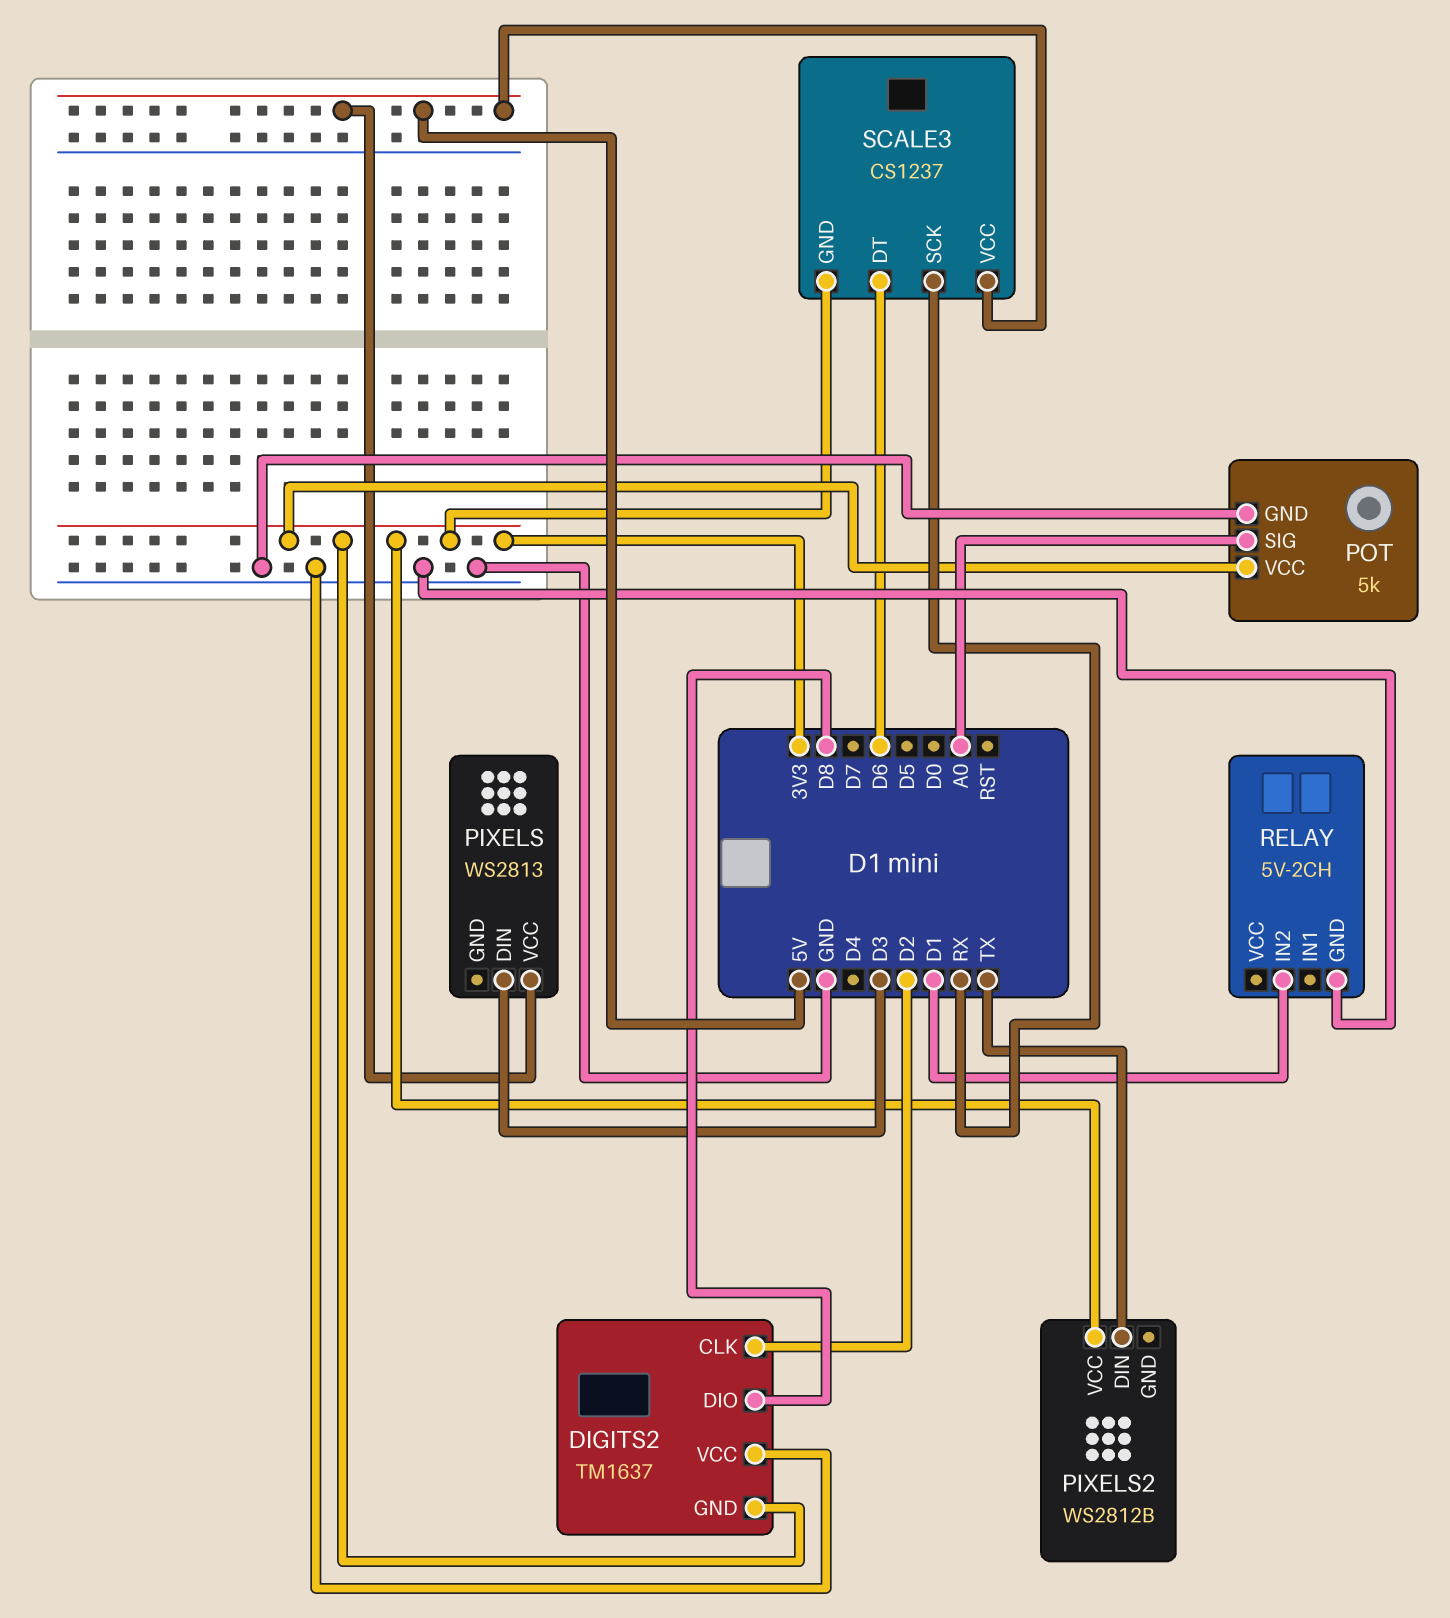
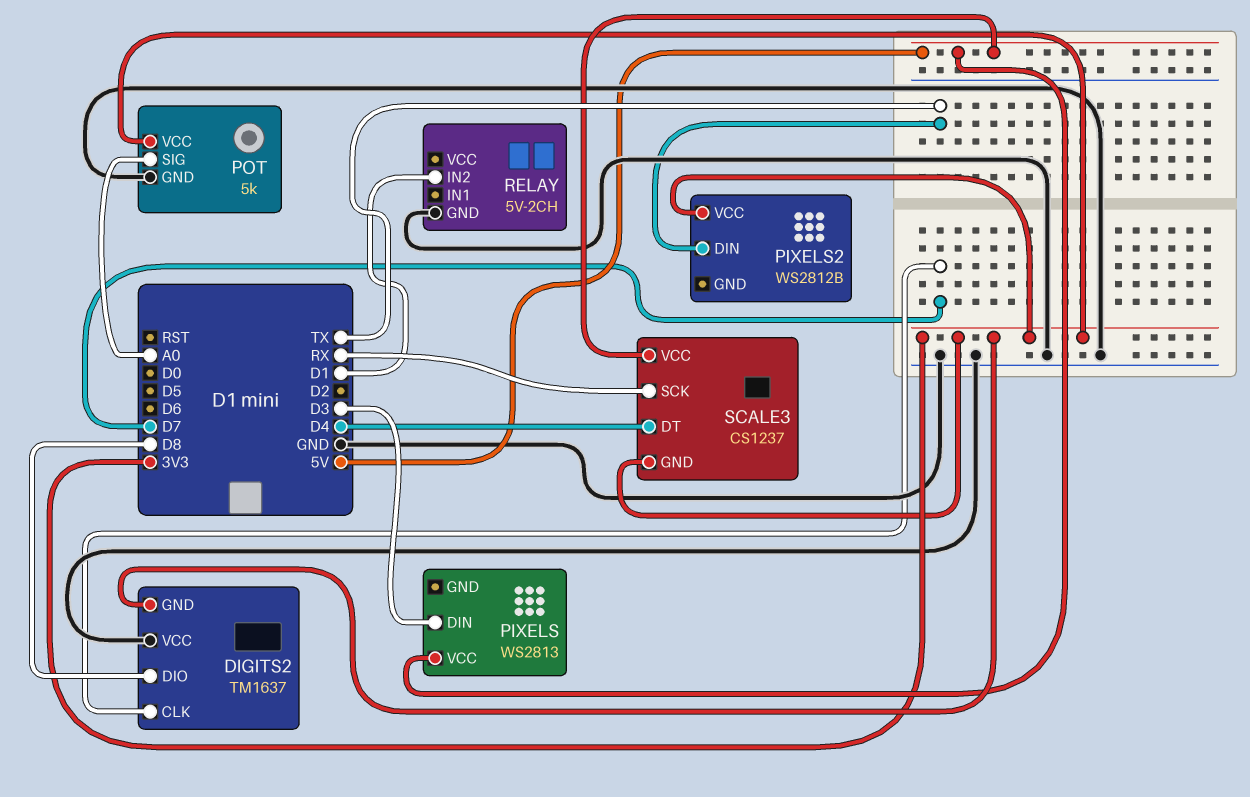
DIGITS2 pin CLK: D2 -> D7
SCALE3 pin DT: D6 -> D4

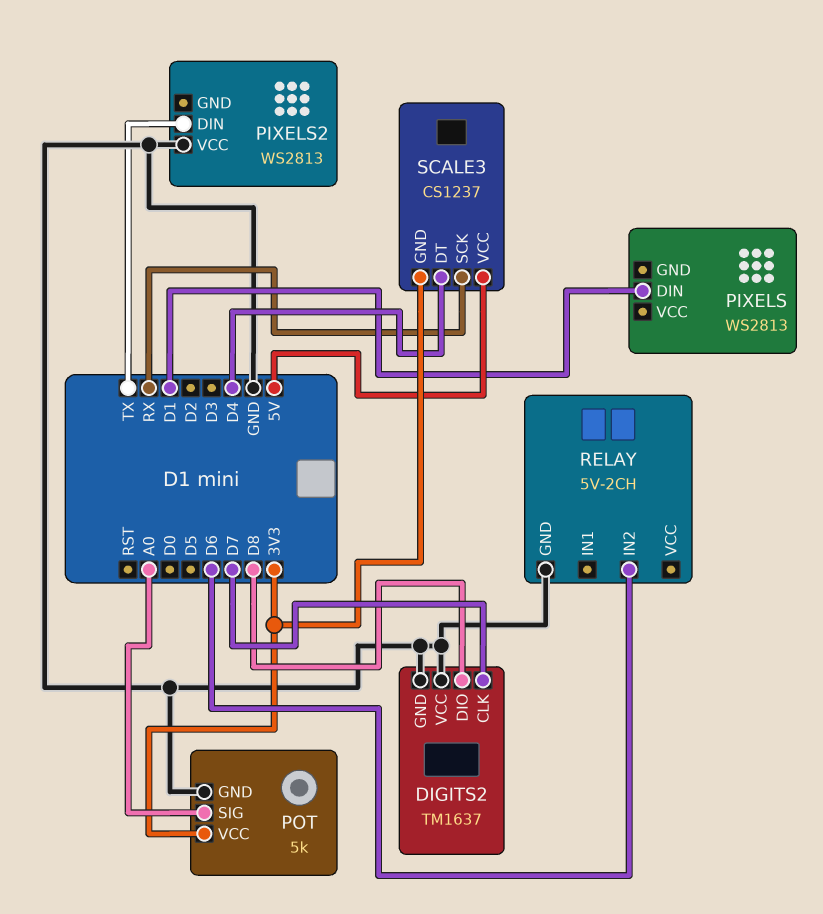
DIGITS2 pin GND: 3V3 -> GND
PIXELS pin DIN: D3 -> D1
PIXELS pin VCC: 5V -> none
PIXELS2: WS2812B -> WS2813
PIXELS2 pin VCC: 3V3 -> GND
RELAY pin IN2: D1 -> D6

